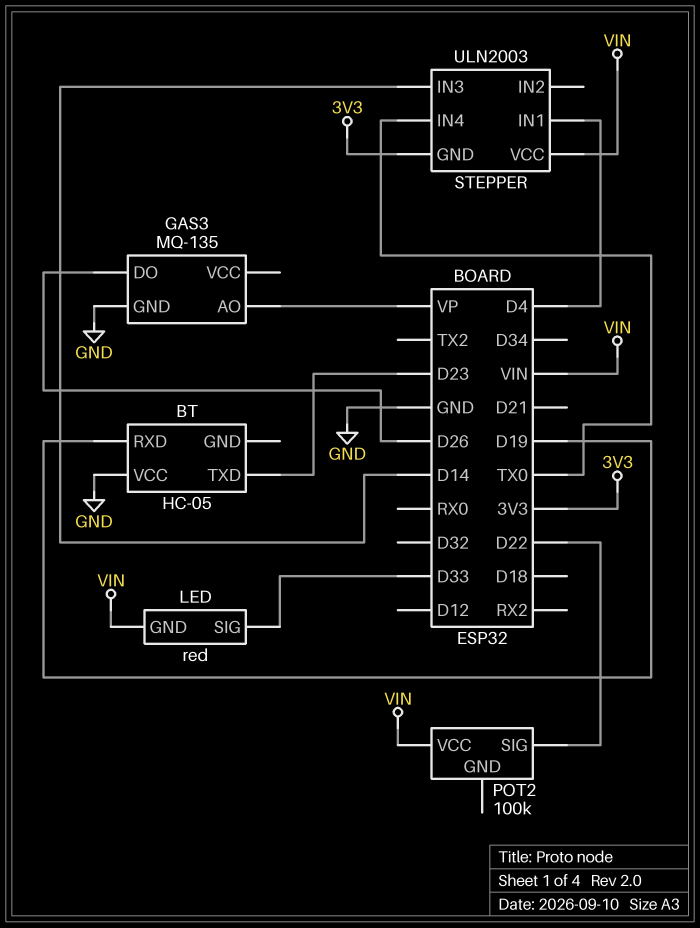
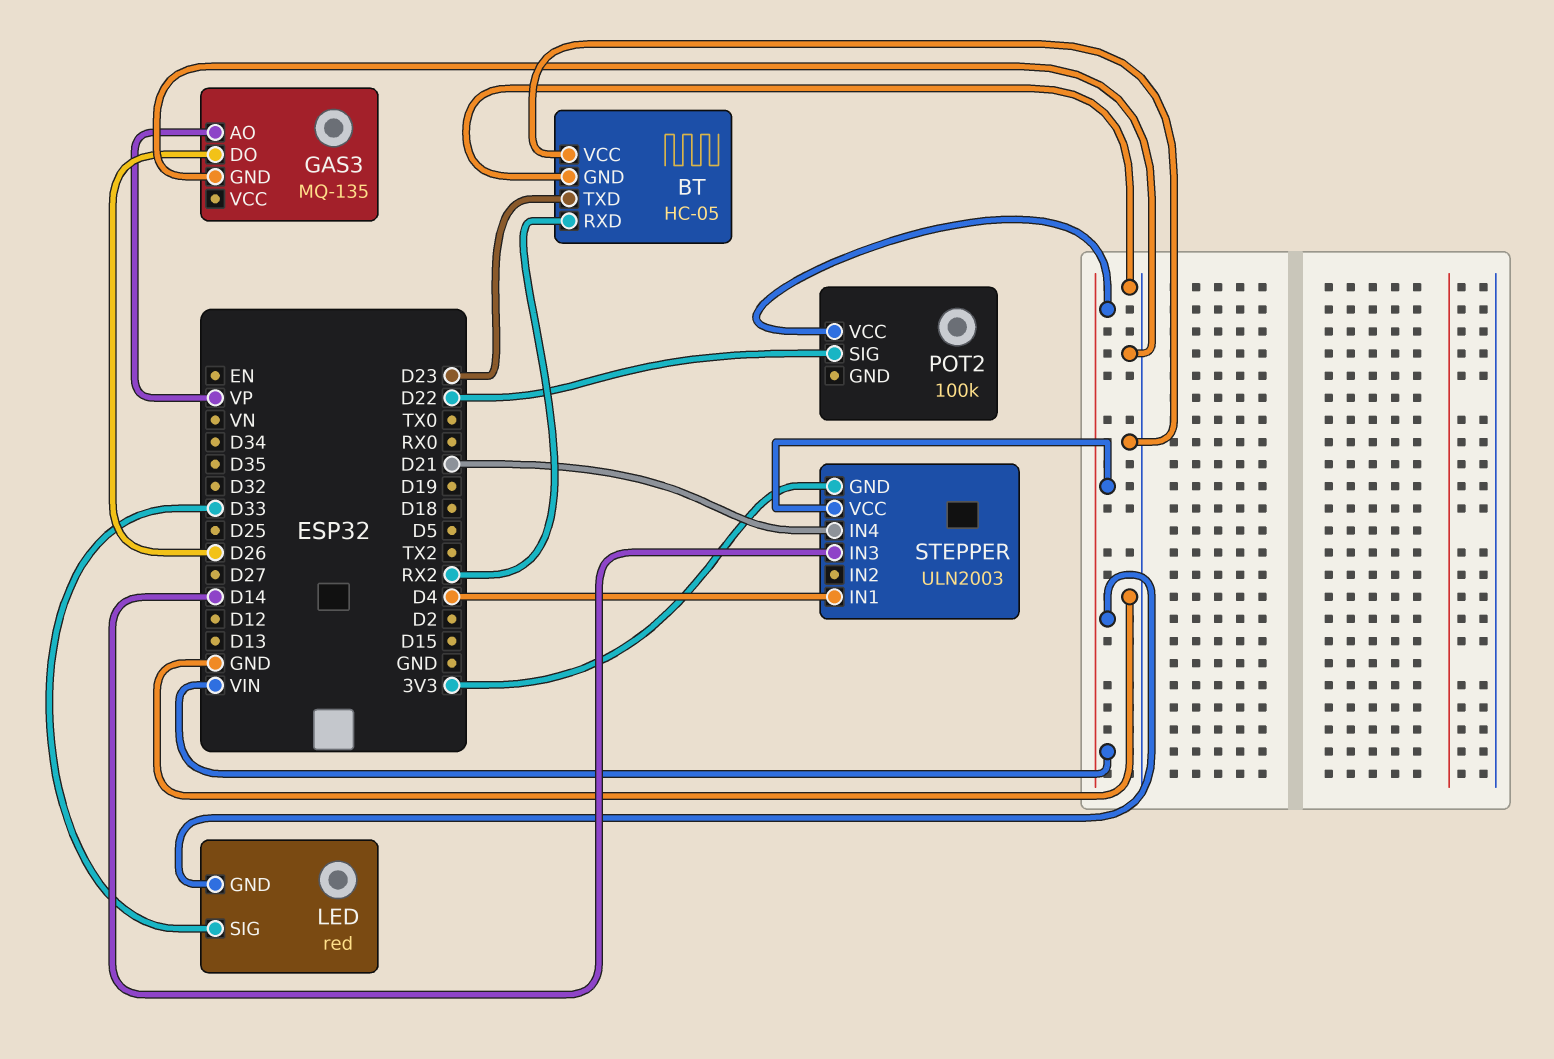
BT pin GND: none -> GND
BT pin RXD: D19 -> RX2
STEPPER pin IN4: TX0 -> D21

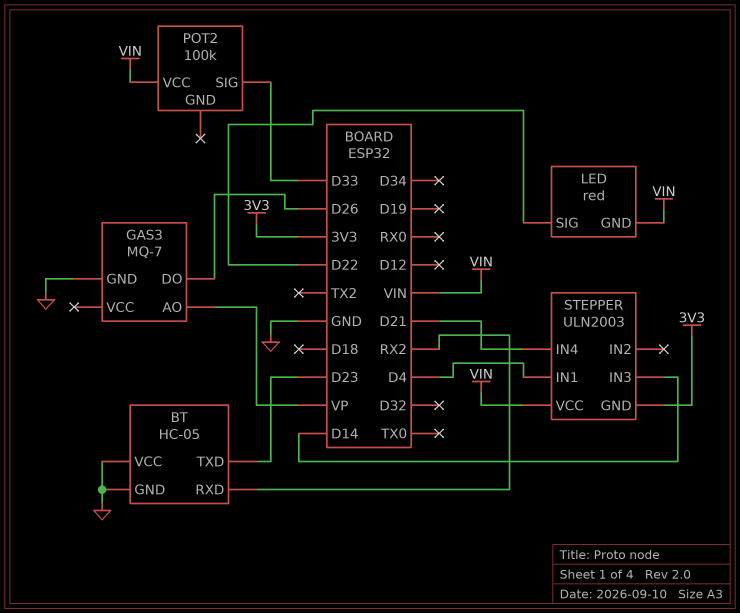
GAS3: MQ-135 -> MQ-7
LED pin SIG: D33 -> D22
POT2 pin SIG: D22 -> D33

